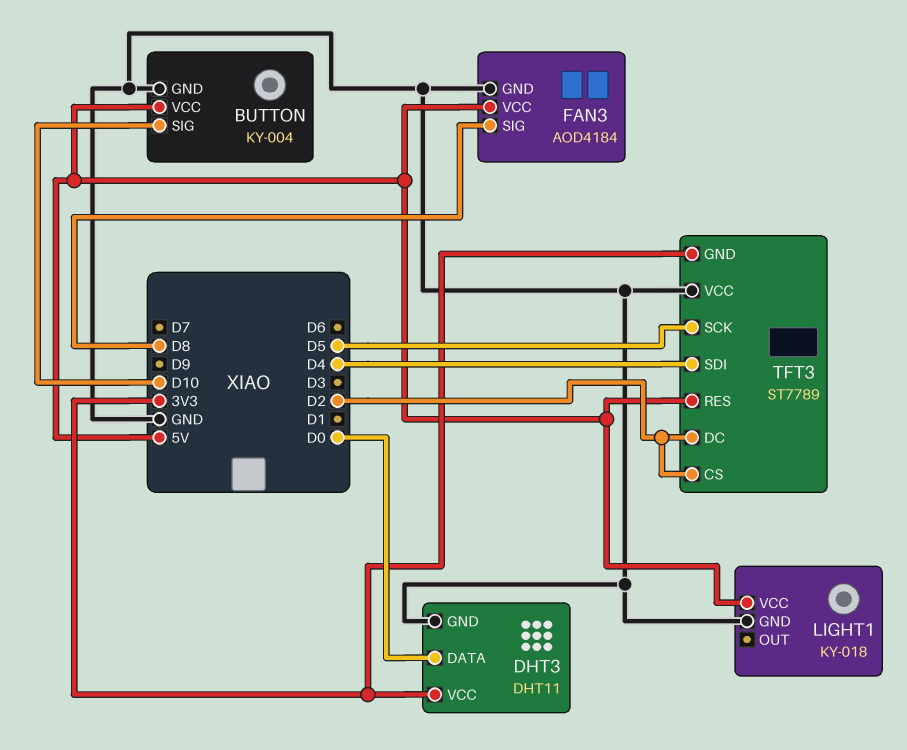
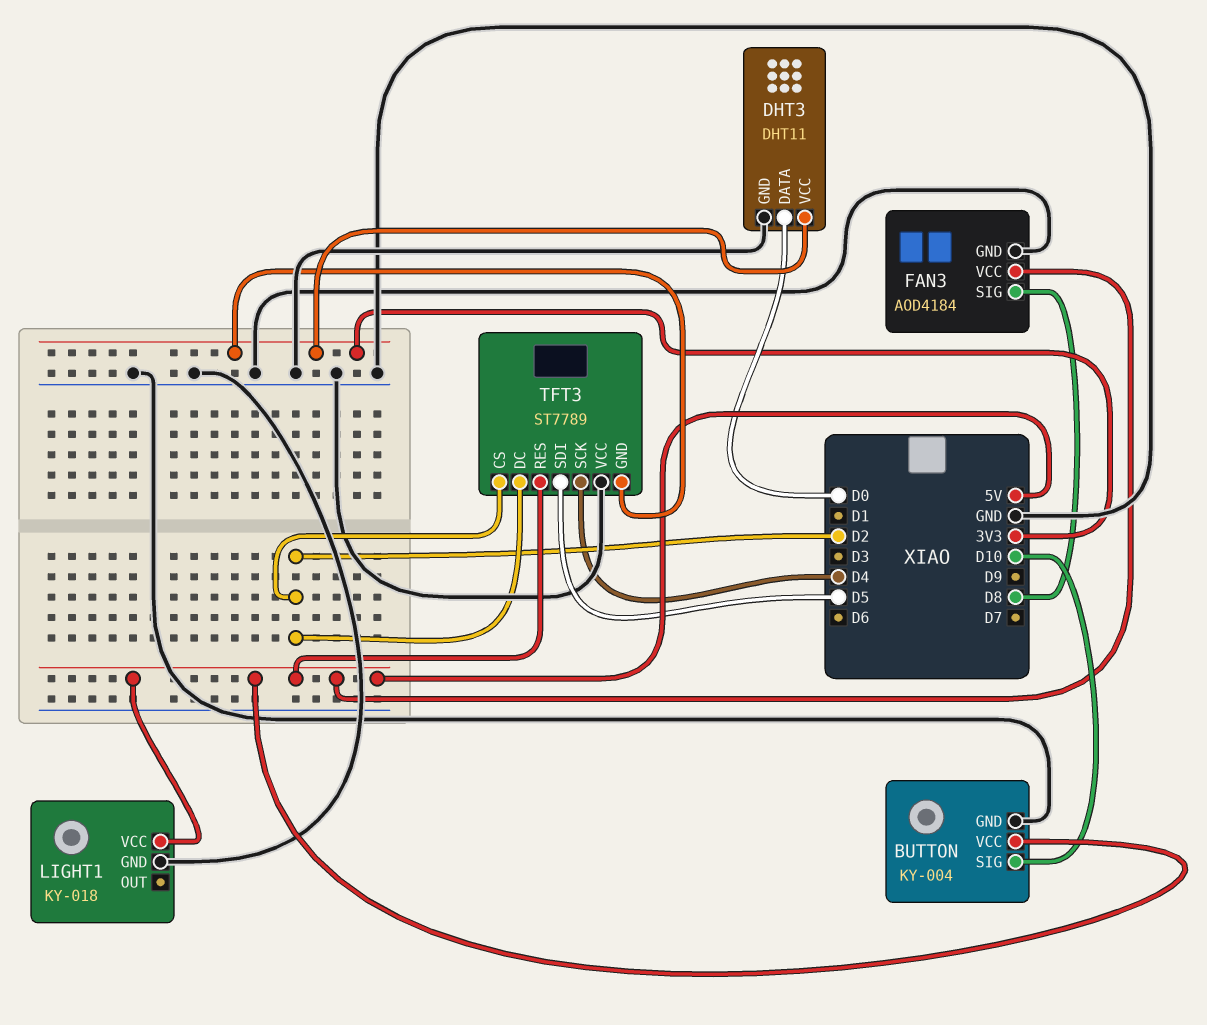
TFT3 pin SCK: D5 -> D4
TFT3 pin SDI: D4 -> D5

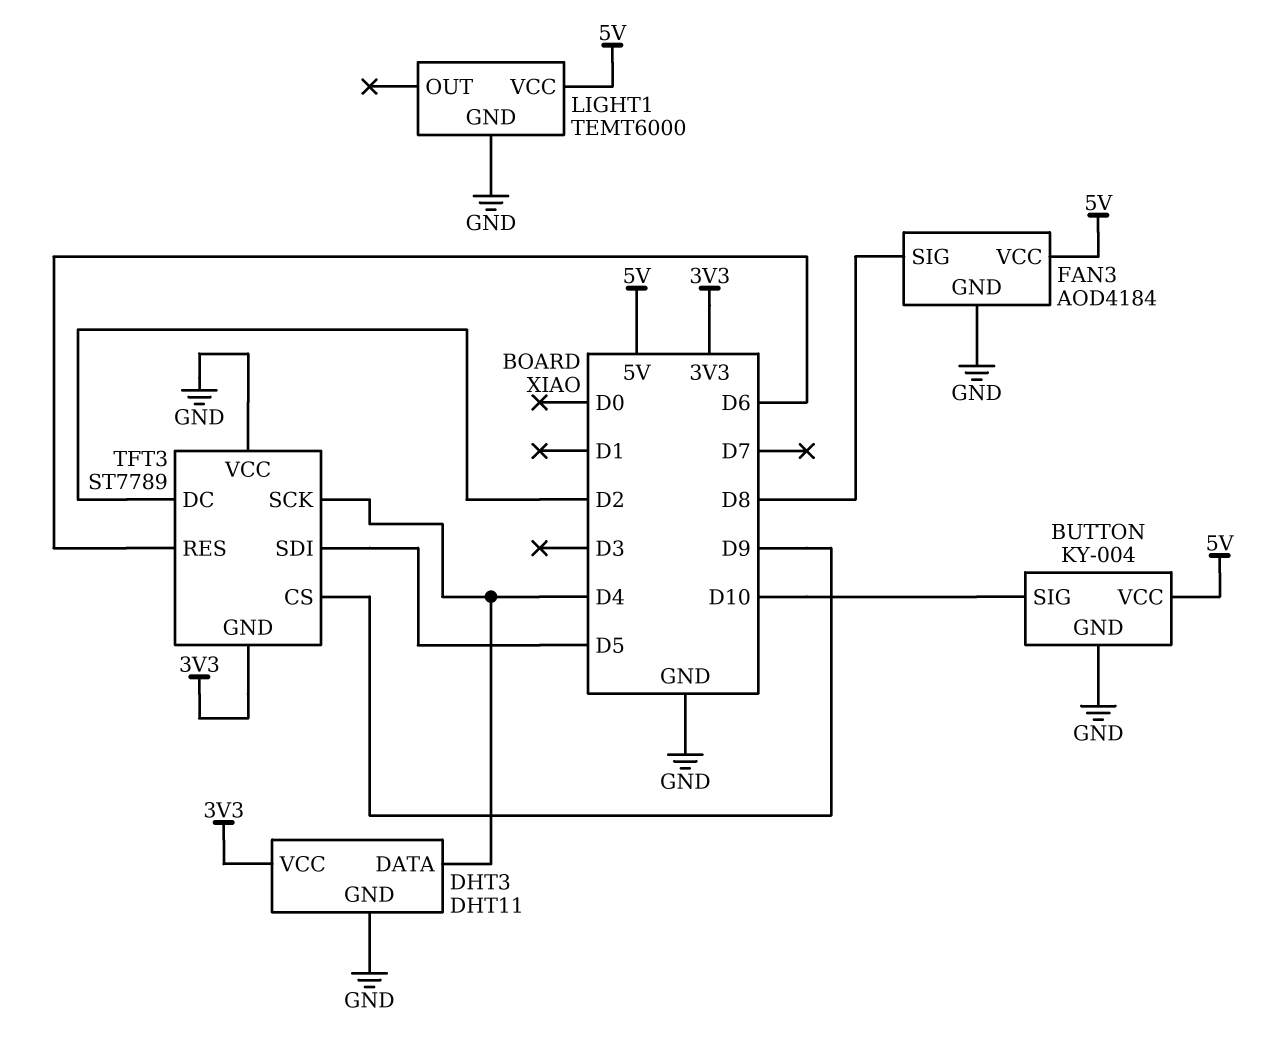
DHT3 pin DATA: D0 -> D4
LIGHT1: KY-018 -> TEMT6000
TFT3 pin CS: D2 -> D9
TFT3 pin RES: 5V -> D6

